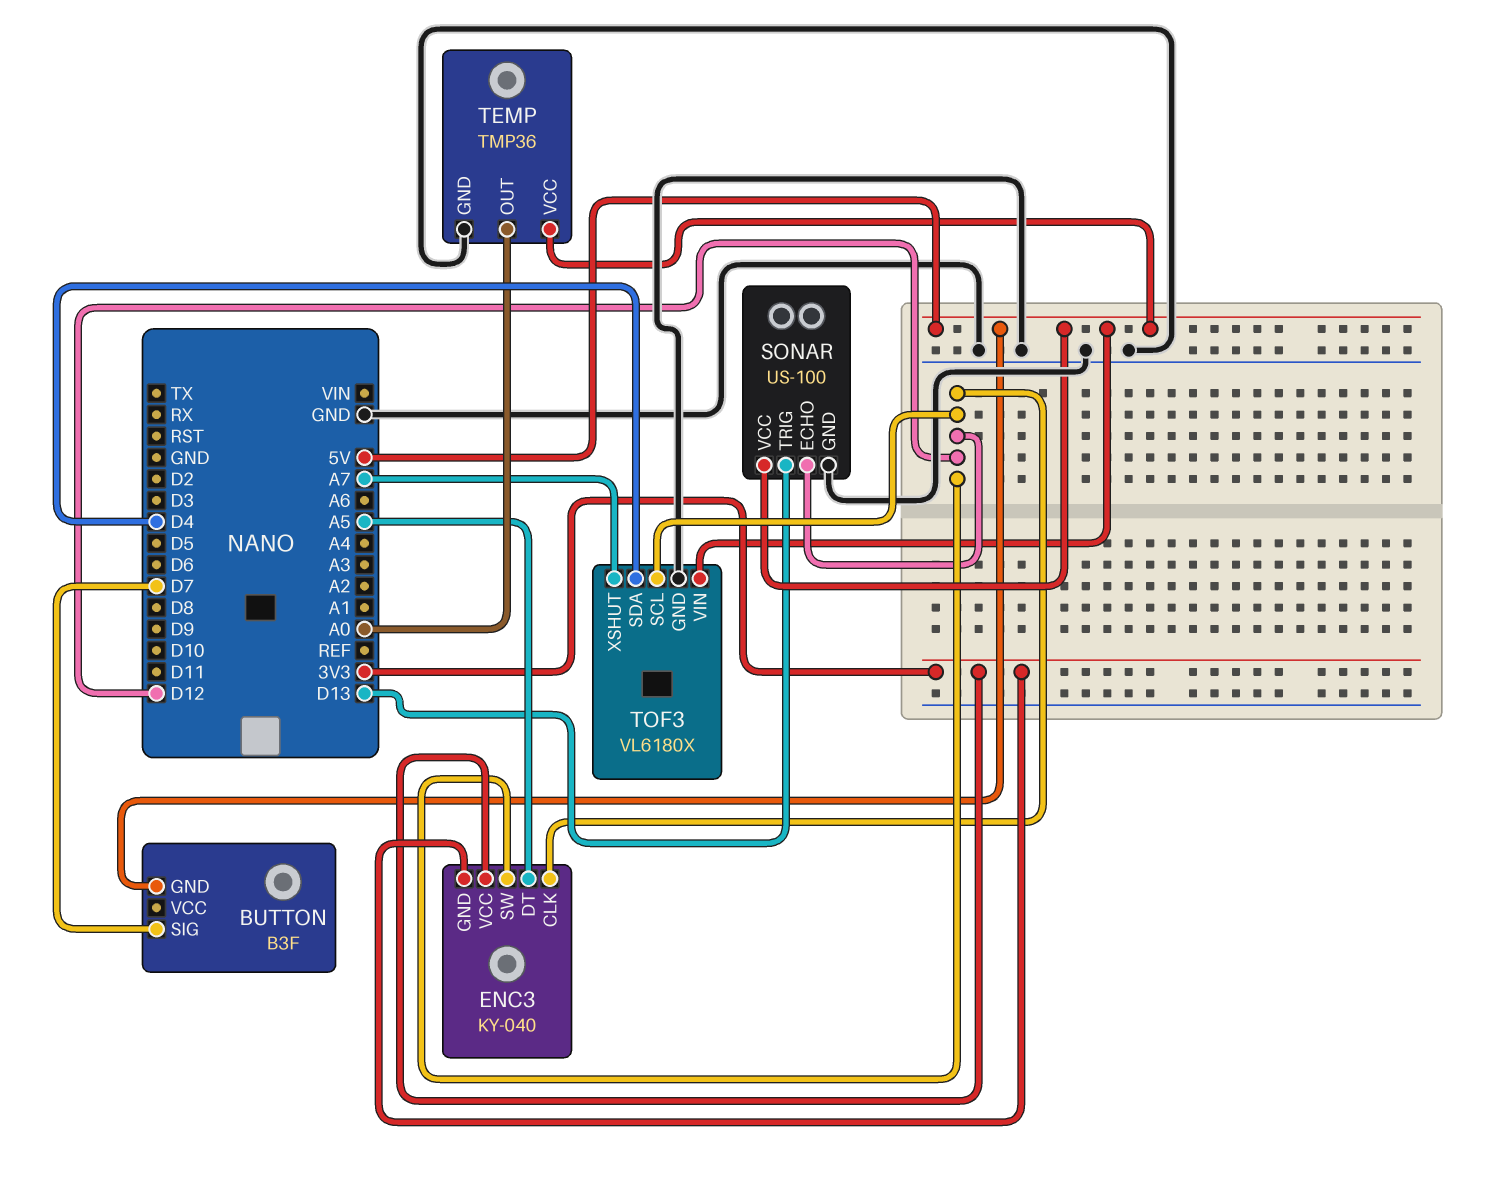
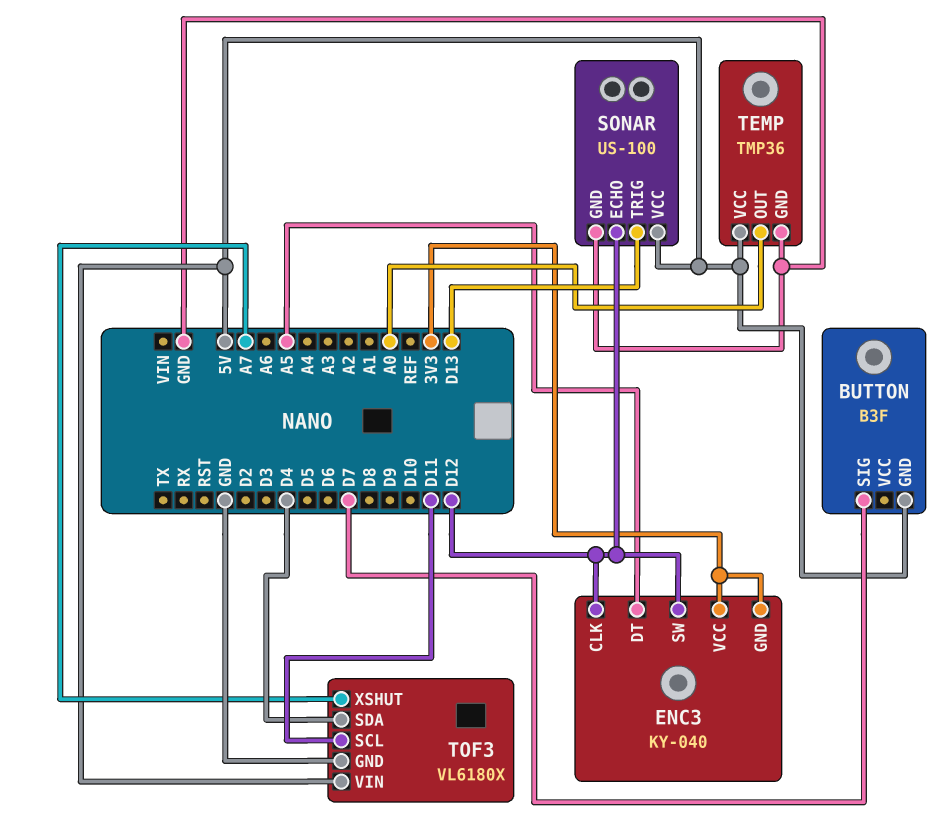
TOF3 pin SCL: D12 -> D11

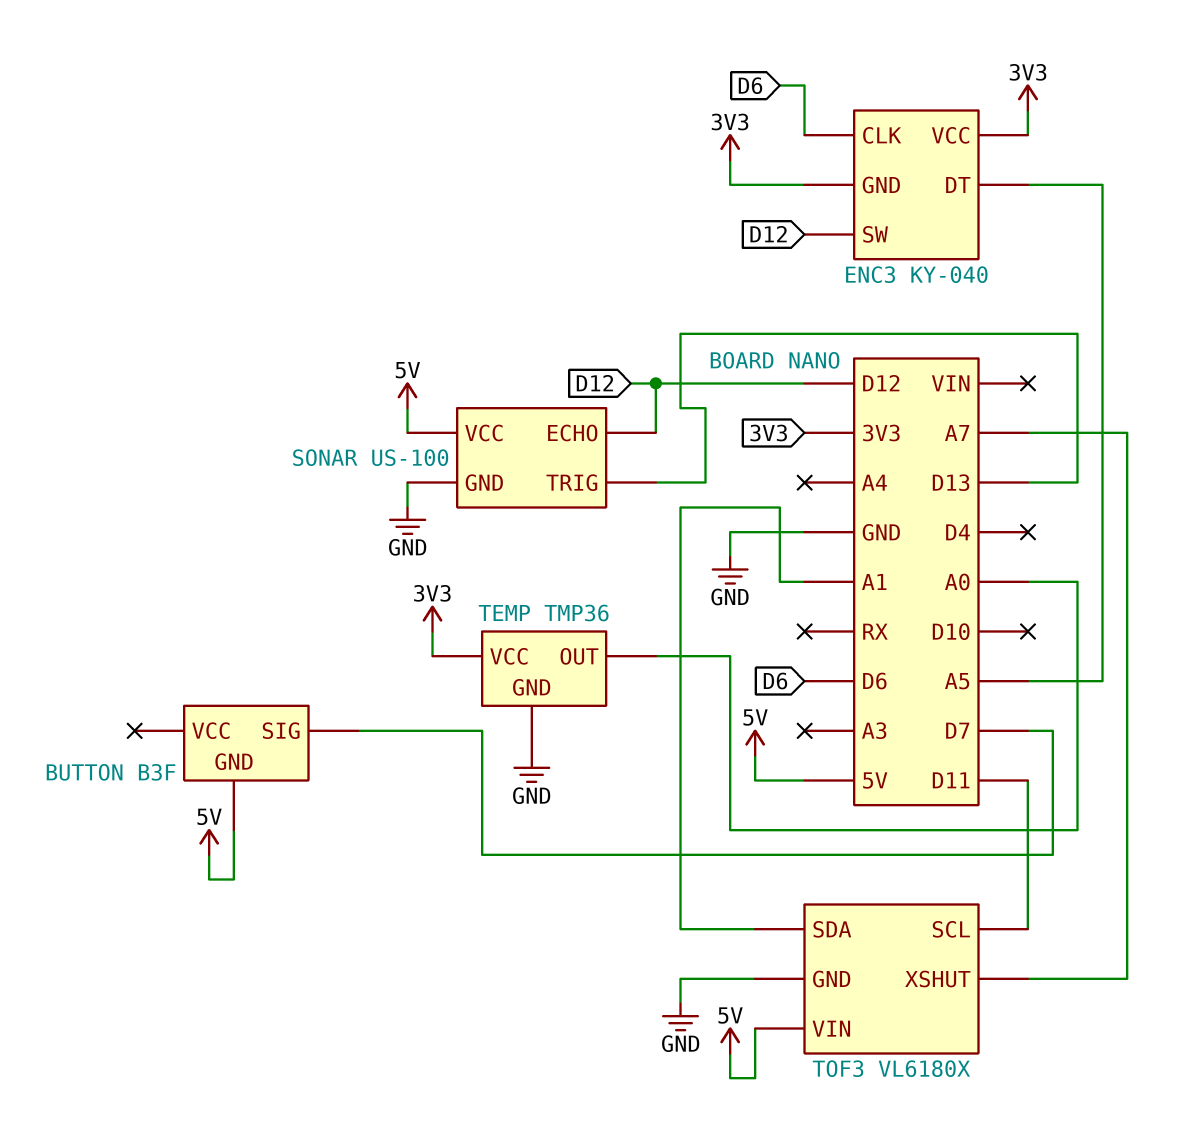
ENC3 pin CLK: D12 -> D6
TEMP pin VCC: 5V -> 3V3
TOF3 pin SDA: D4 -> A1

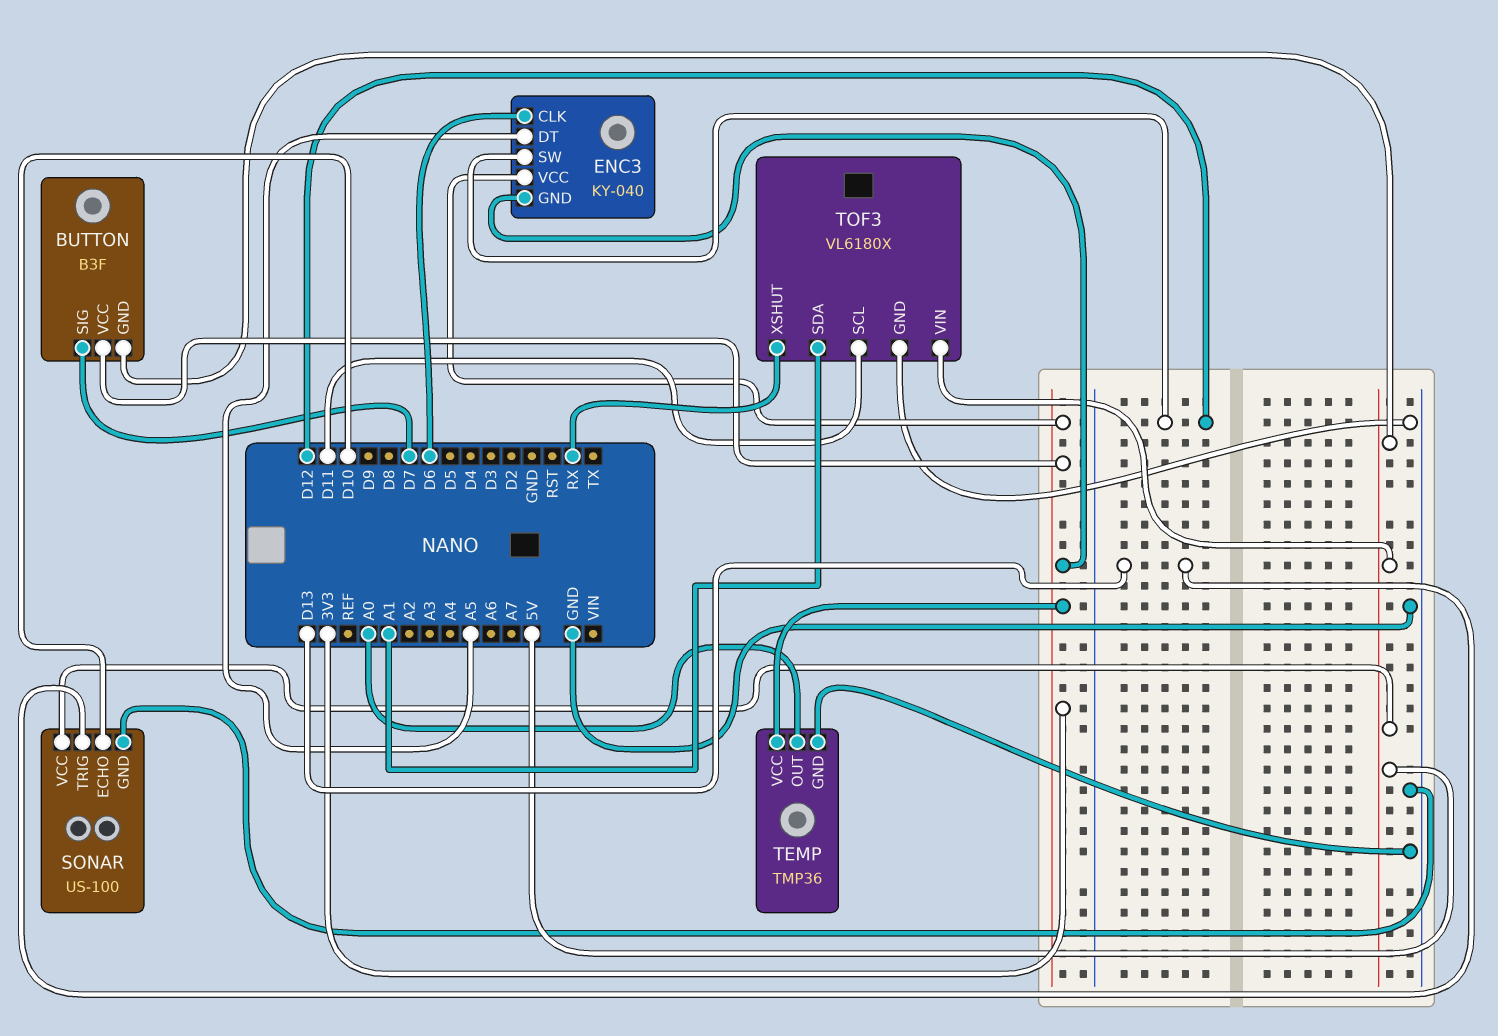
BUTTON pin VCC: none -> 3V3
SONAR pin ECHO: D12 -> D10
TOF3 pin XSHUT: A7 -> RX

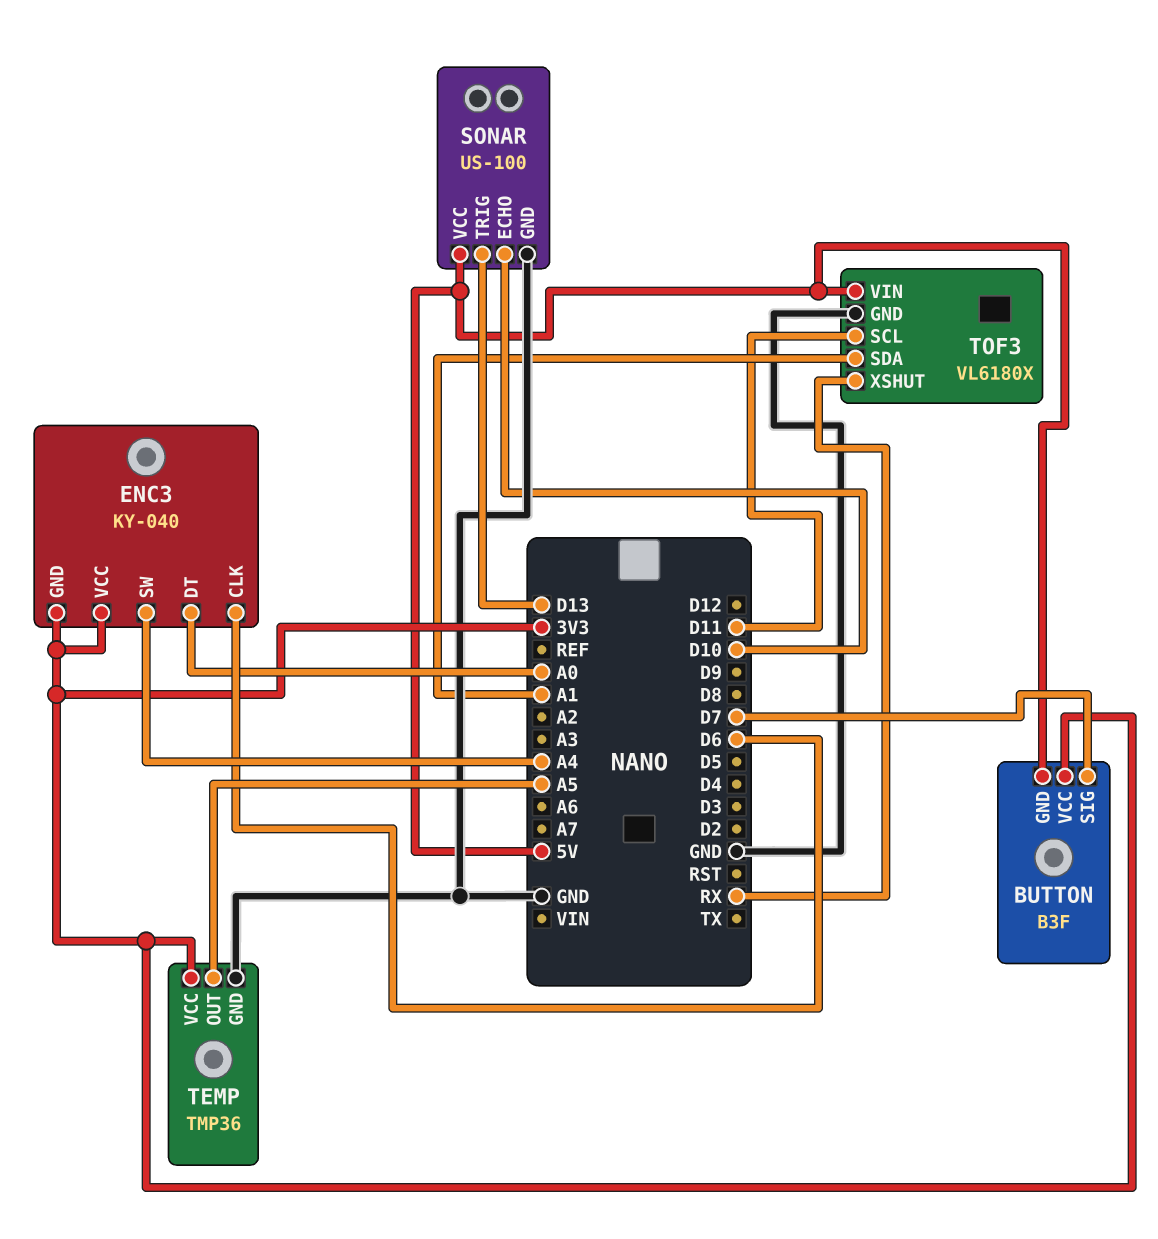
ENC3 pin DT: A5 -> A0
ENC3 pin SW: D12 -> A4
TEMP pin OUT: A0 -> A5

